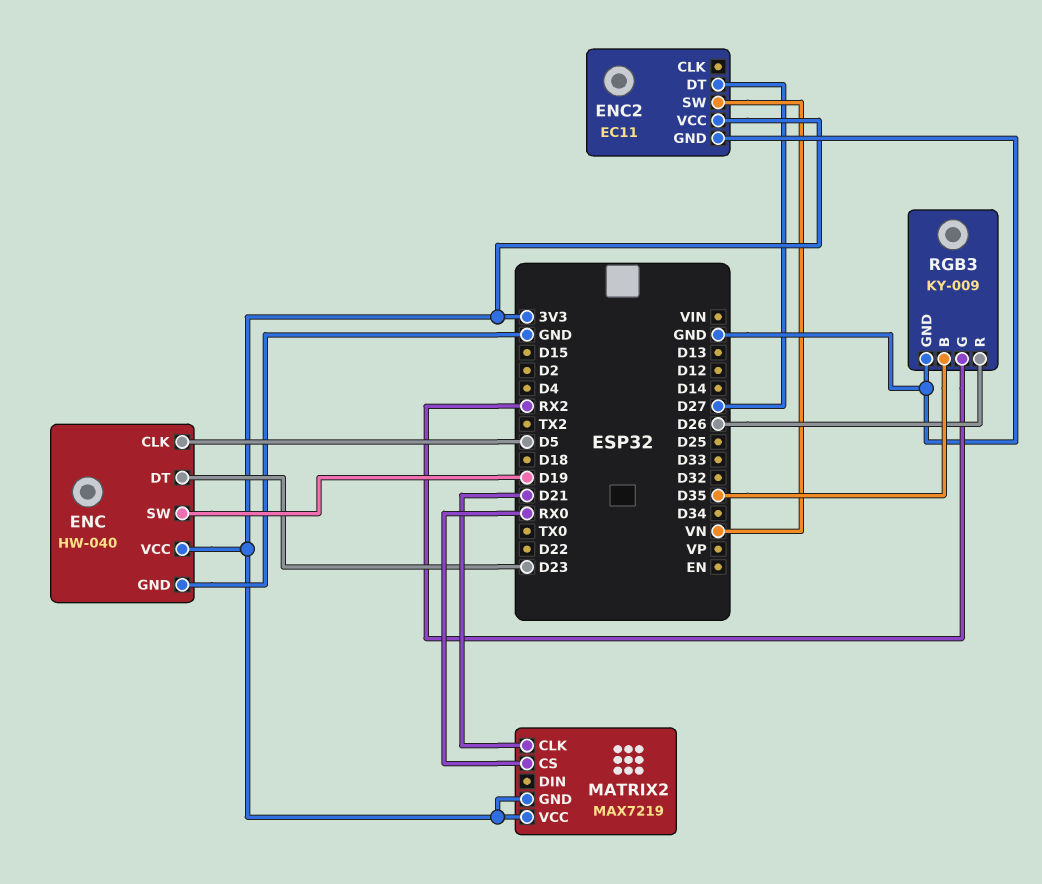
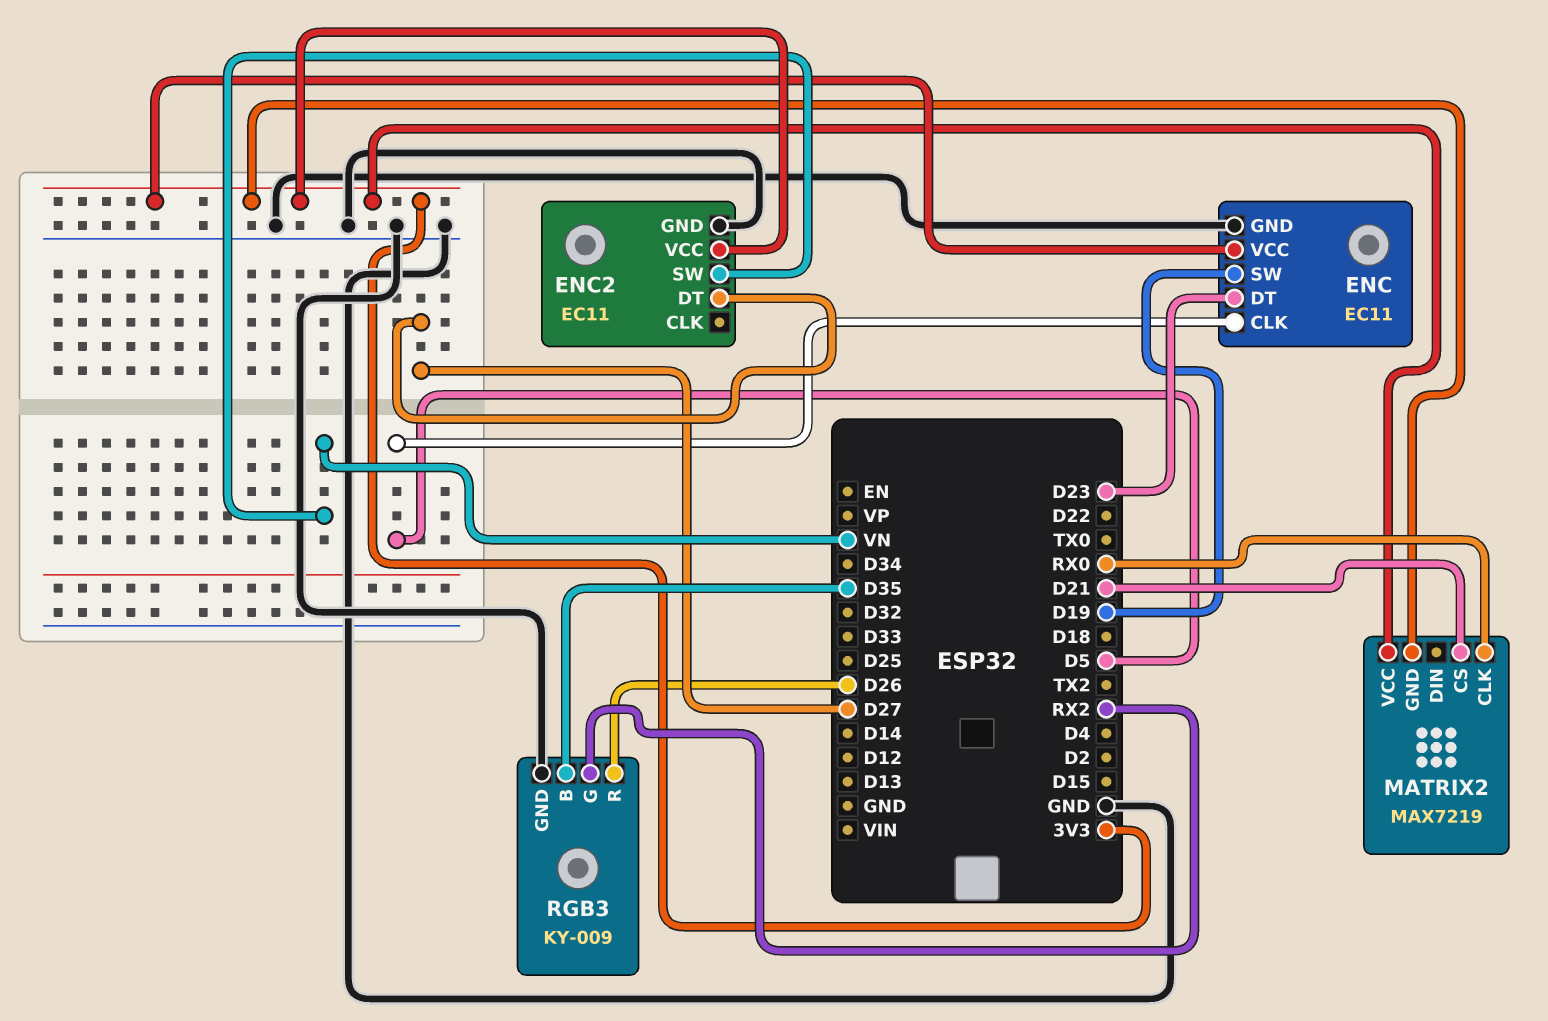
ENC: HW-040 -> EC11
MATRIX2 pin CLK: D21 -> RX0
MATRIX2 pin CS: RX0 -> D21

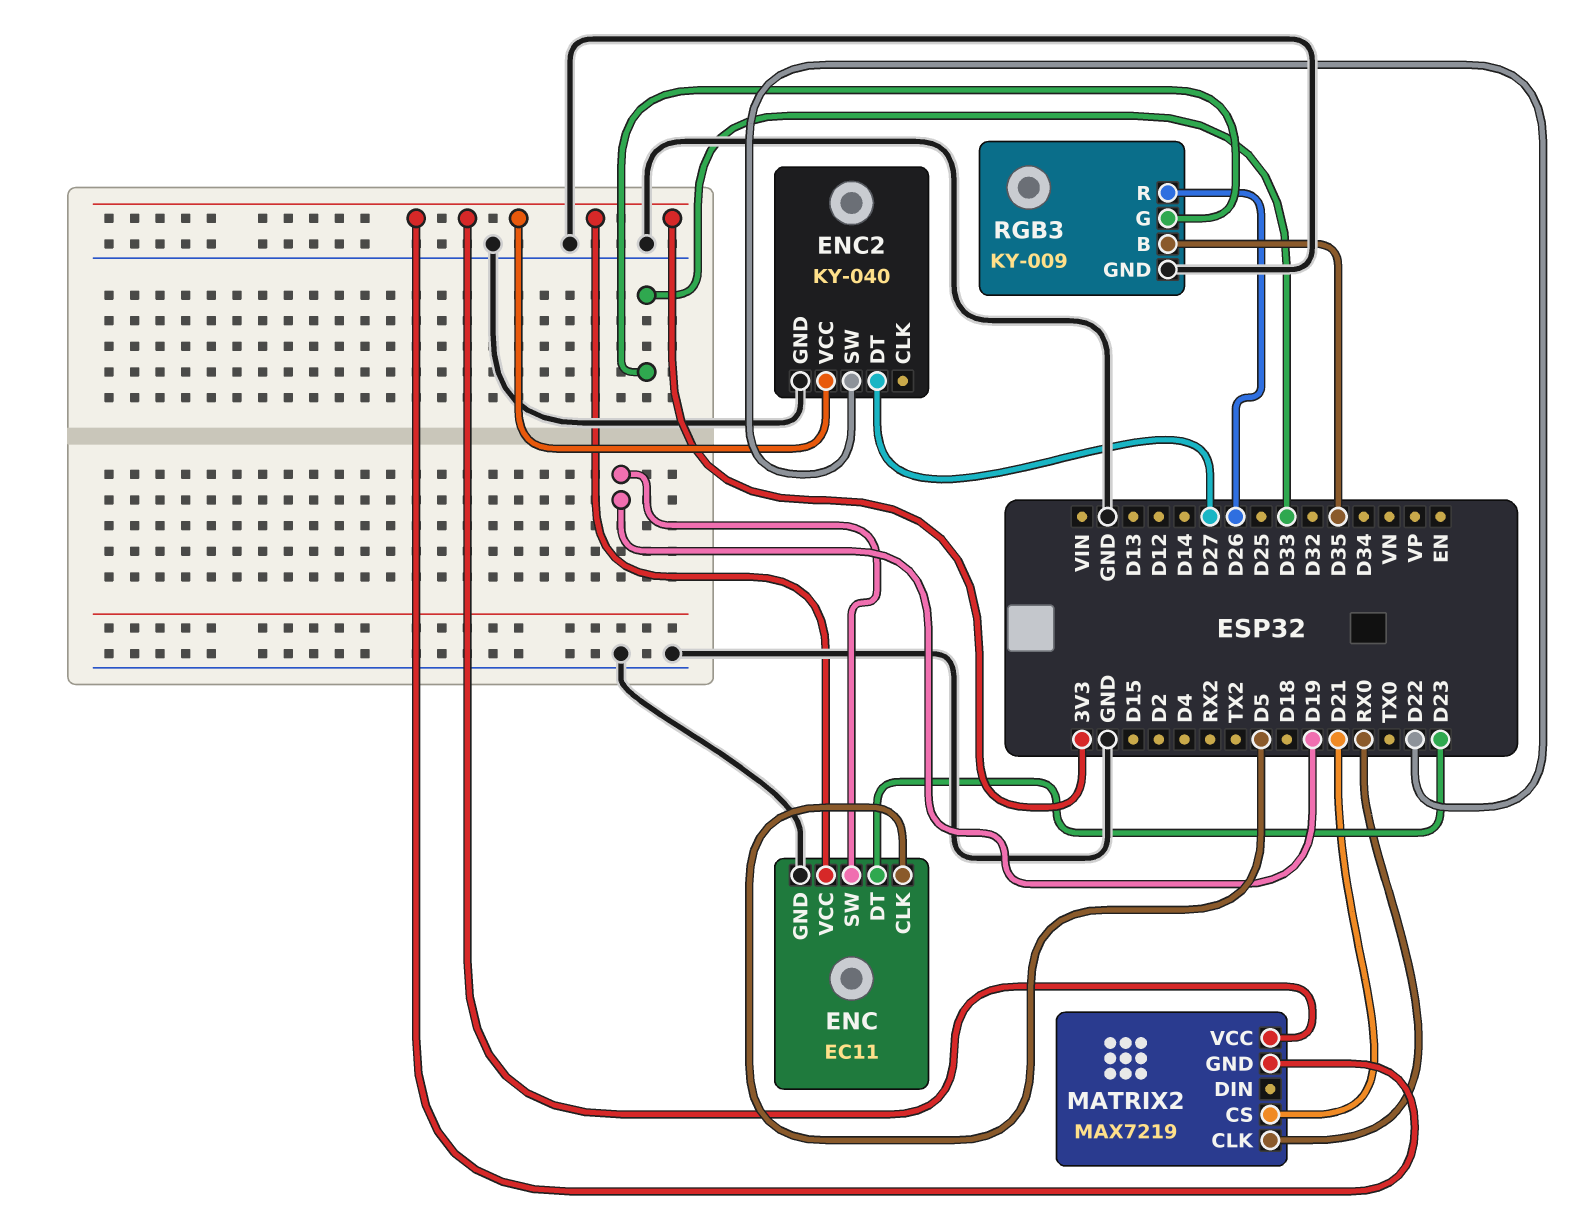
ENC2: EC11 -> KY-040
ENC2 pin SW: VN -> D22
RGB3 pin G: RX2 -> D33

